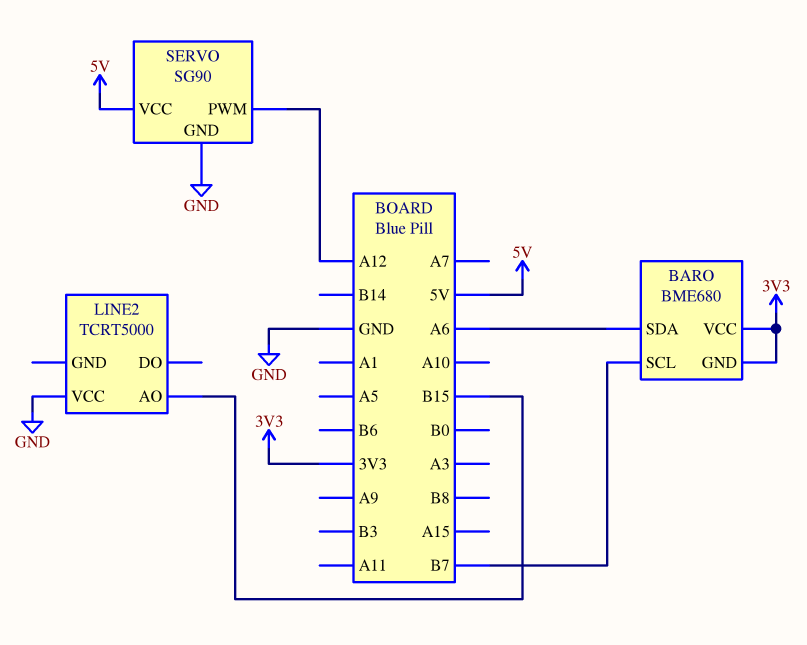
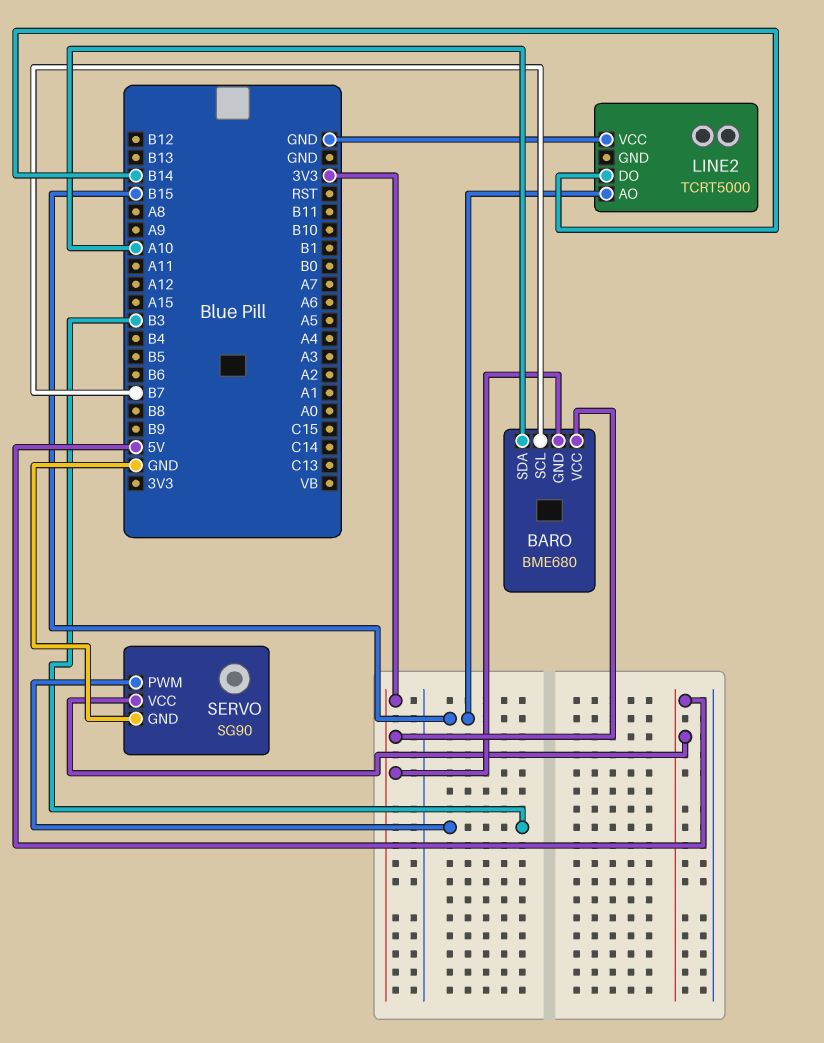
BARO pin SDA: A6 -> A10
LINE2 pin DO: none -> B14
SERVO pin PWM: A12 -> B3

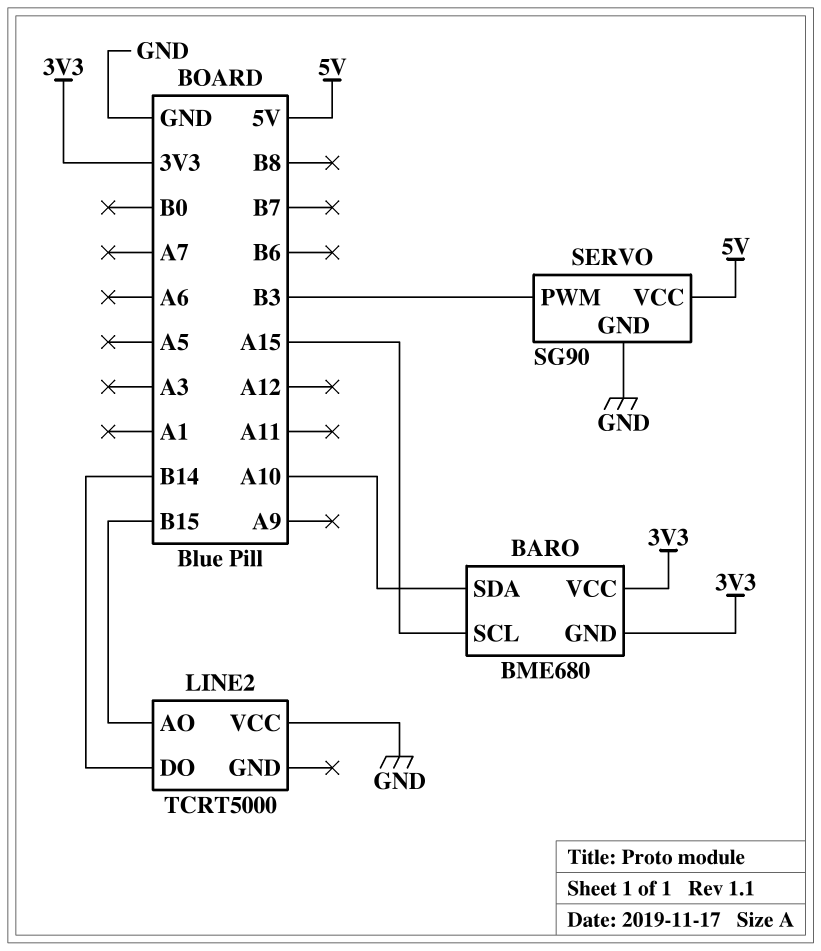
BARO pin SCL: B7 -> A15

